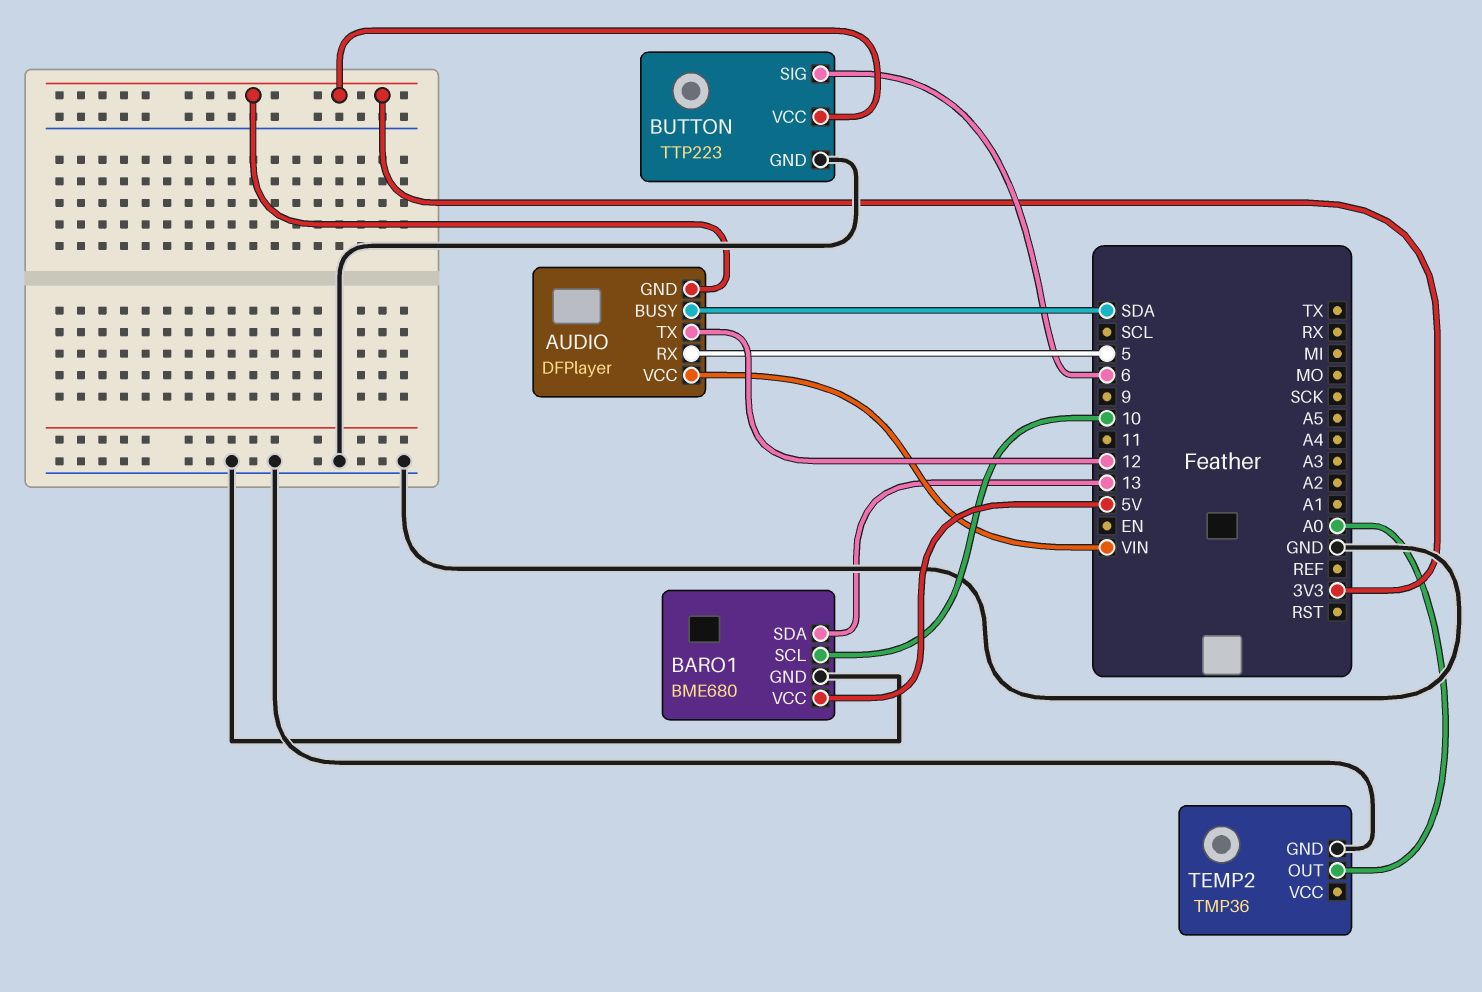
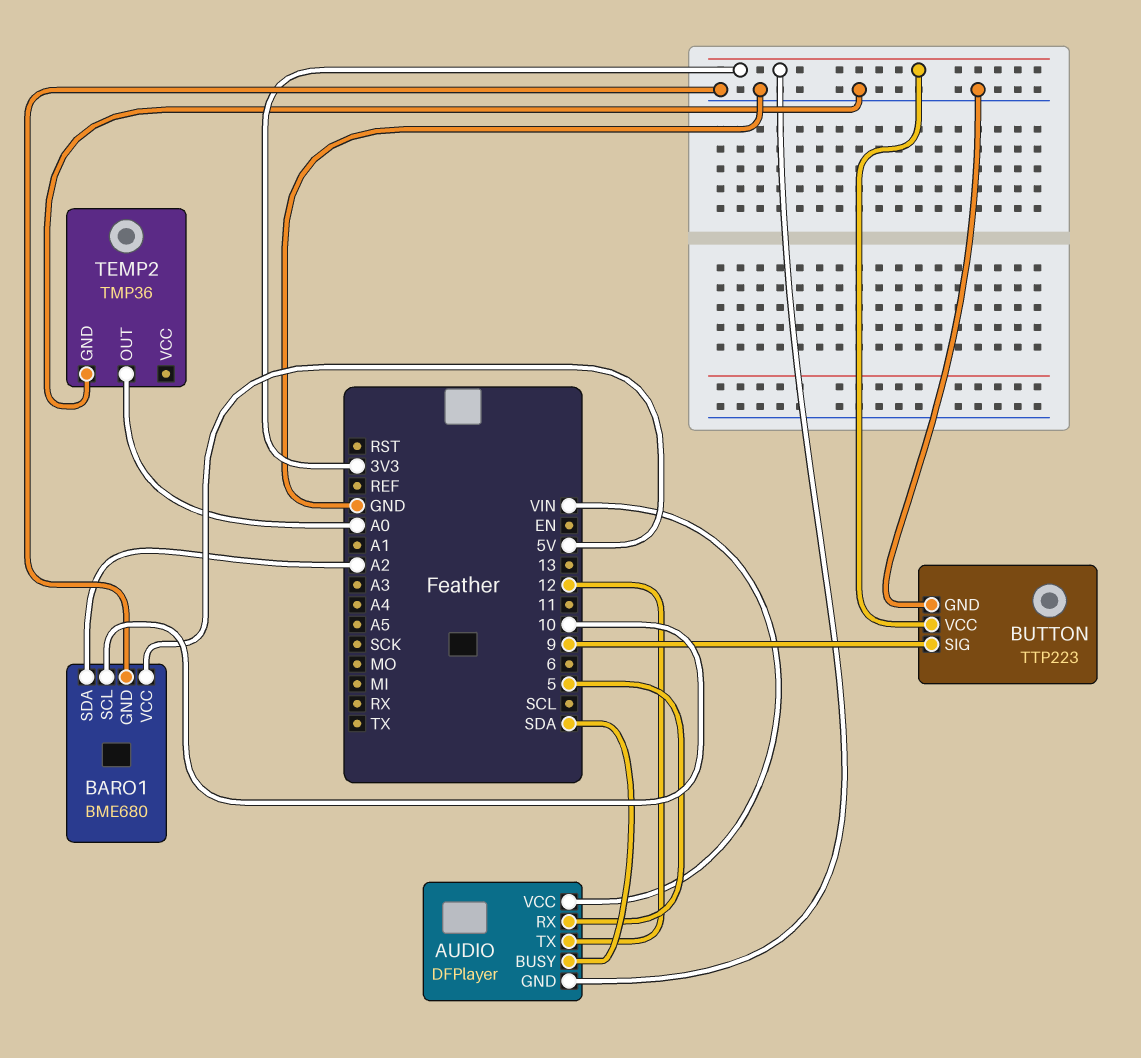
BARO1 pin SDA: 13 -> A2
BUTTON pin SIG: 6 -> 9

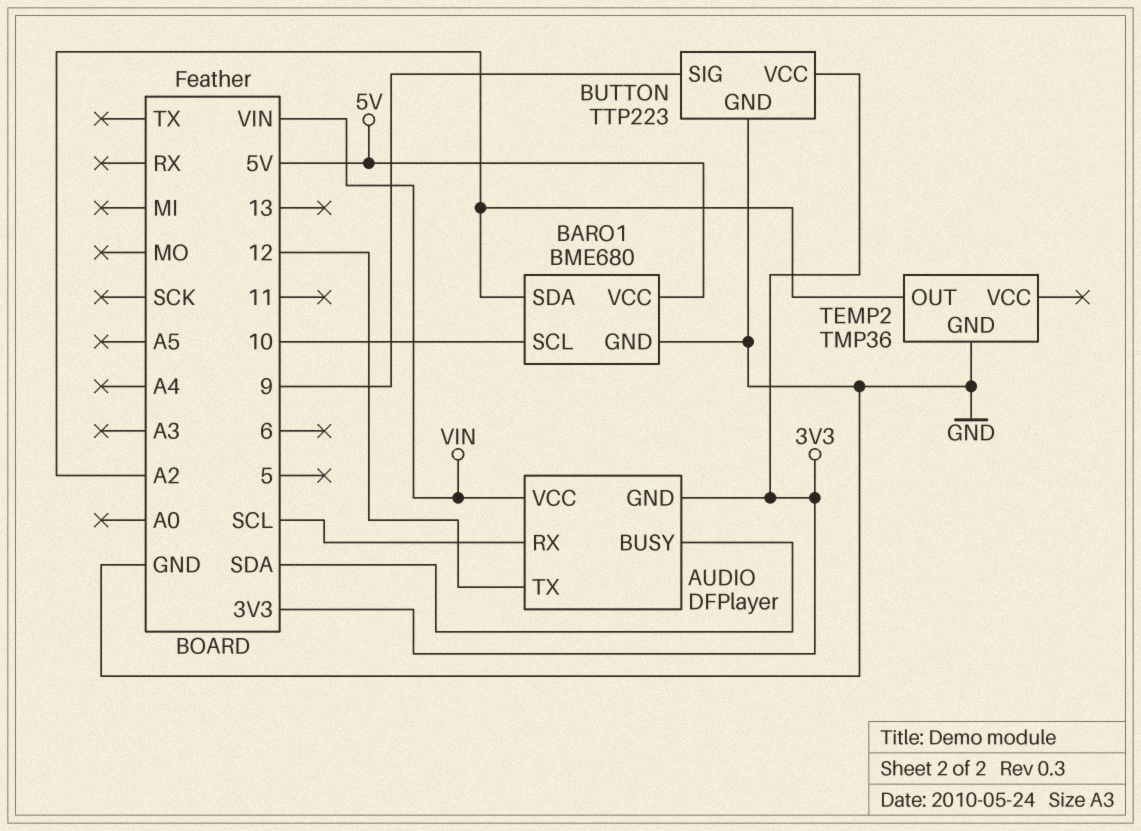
AUDIO pin RX: 5 -> SCL
TEMP2 pin OUT: A0 -> A2

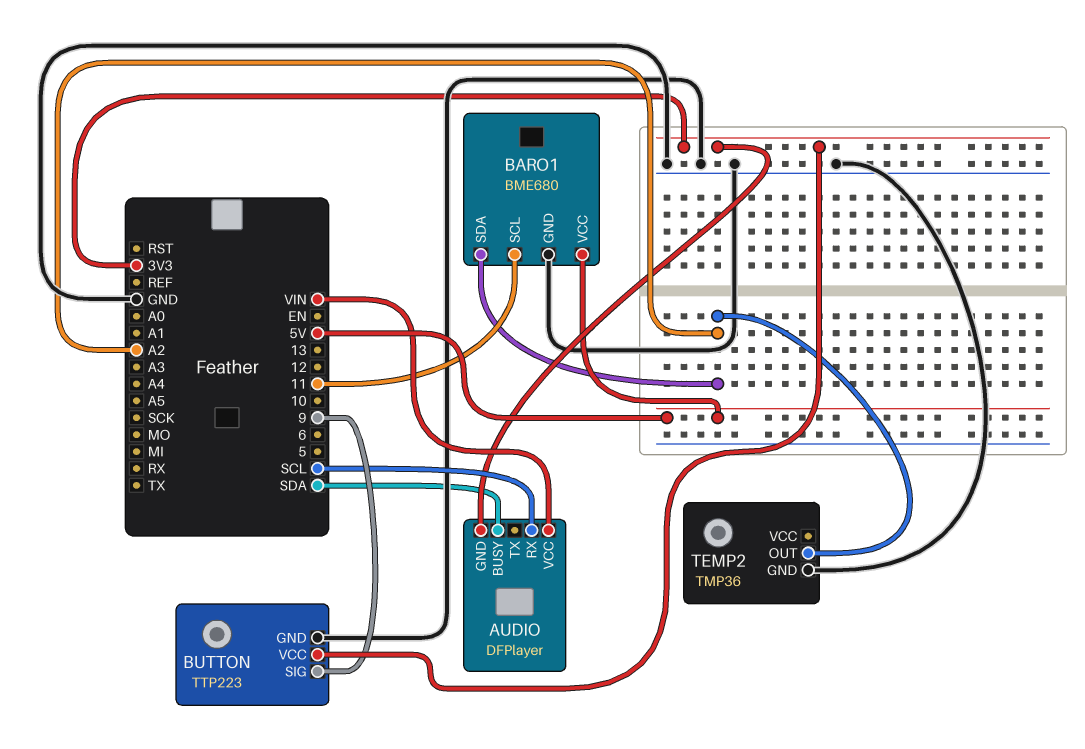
AUDIO pin TX: 12 -> none
BARO1 pin SCL: 10 -> 11

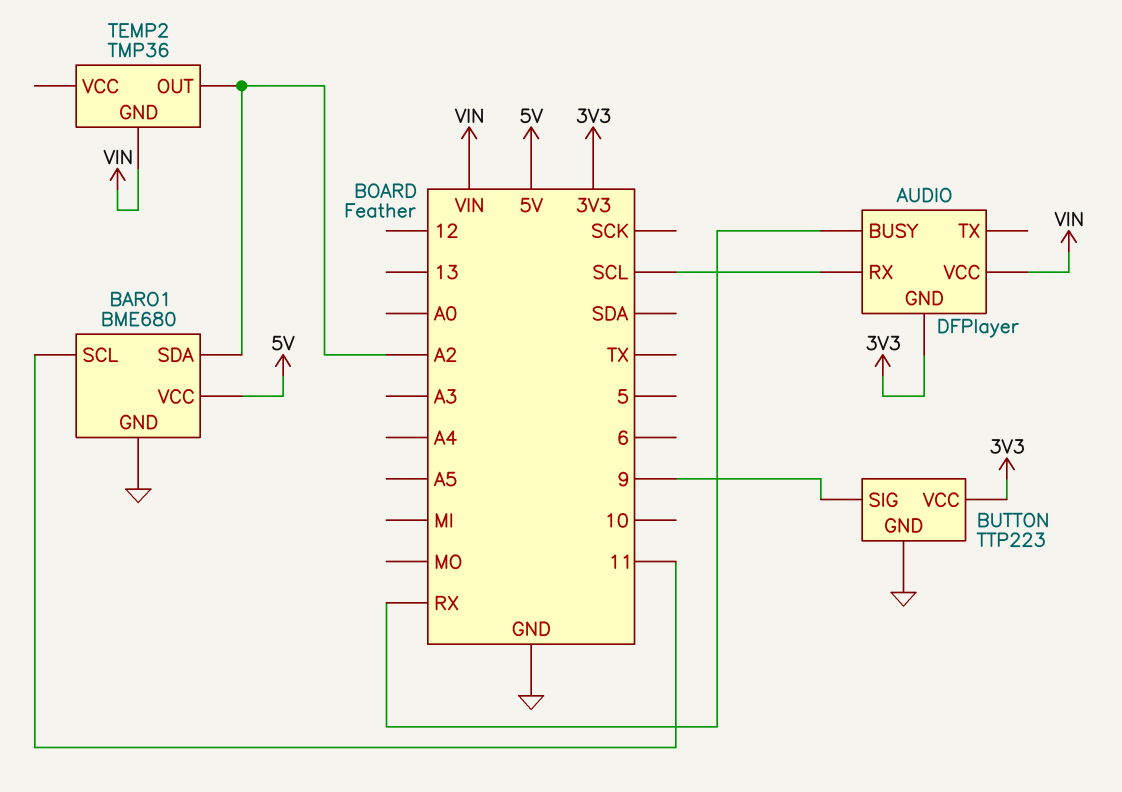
AUDIO pin BUSY: SDA -> RX
TEMP2 pin GND: GND -> VIN

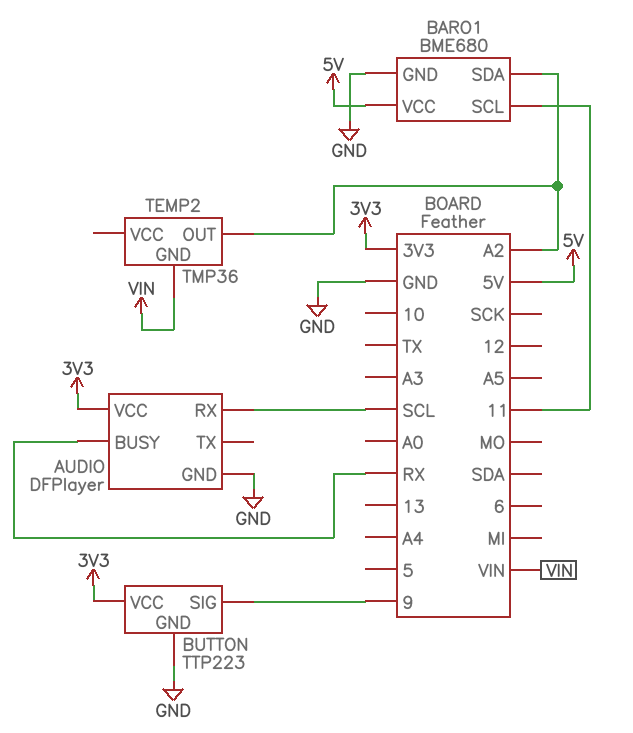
AUDIO pin GND: 3V3 -> GND
AUDIO pin VCC: VIN -> 3V3

